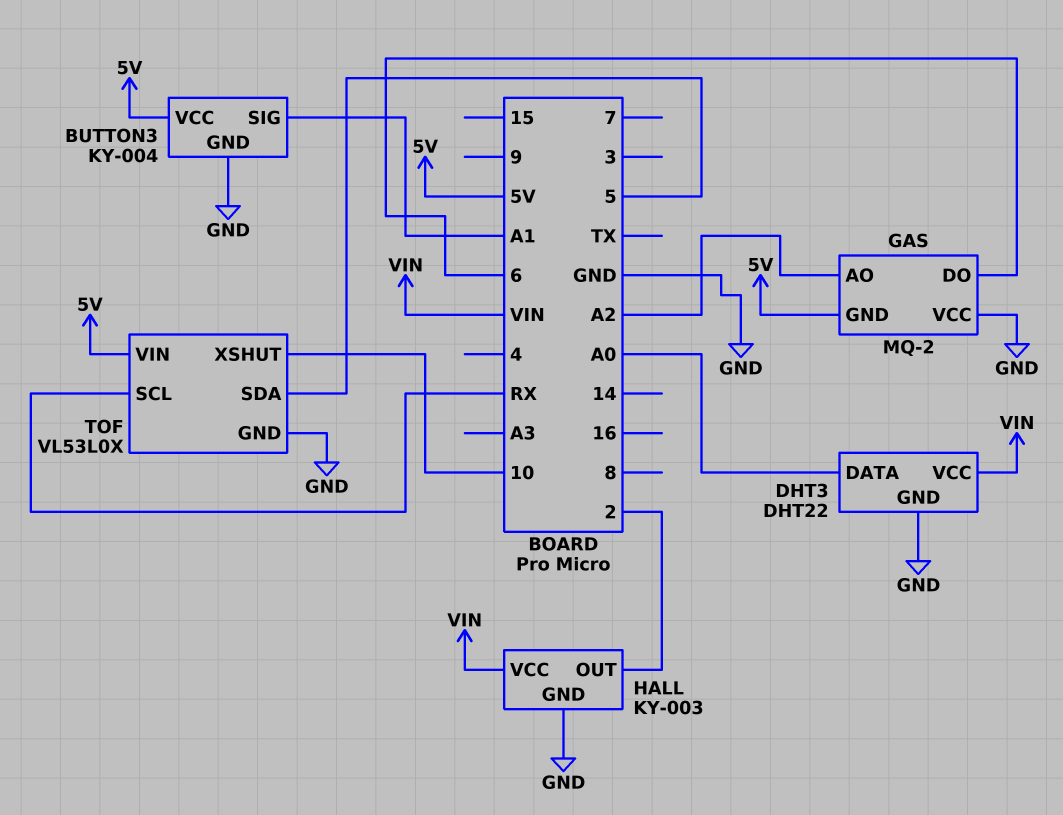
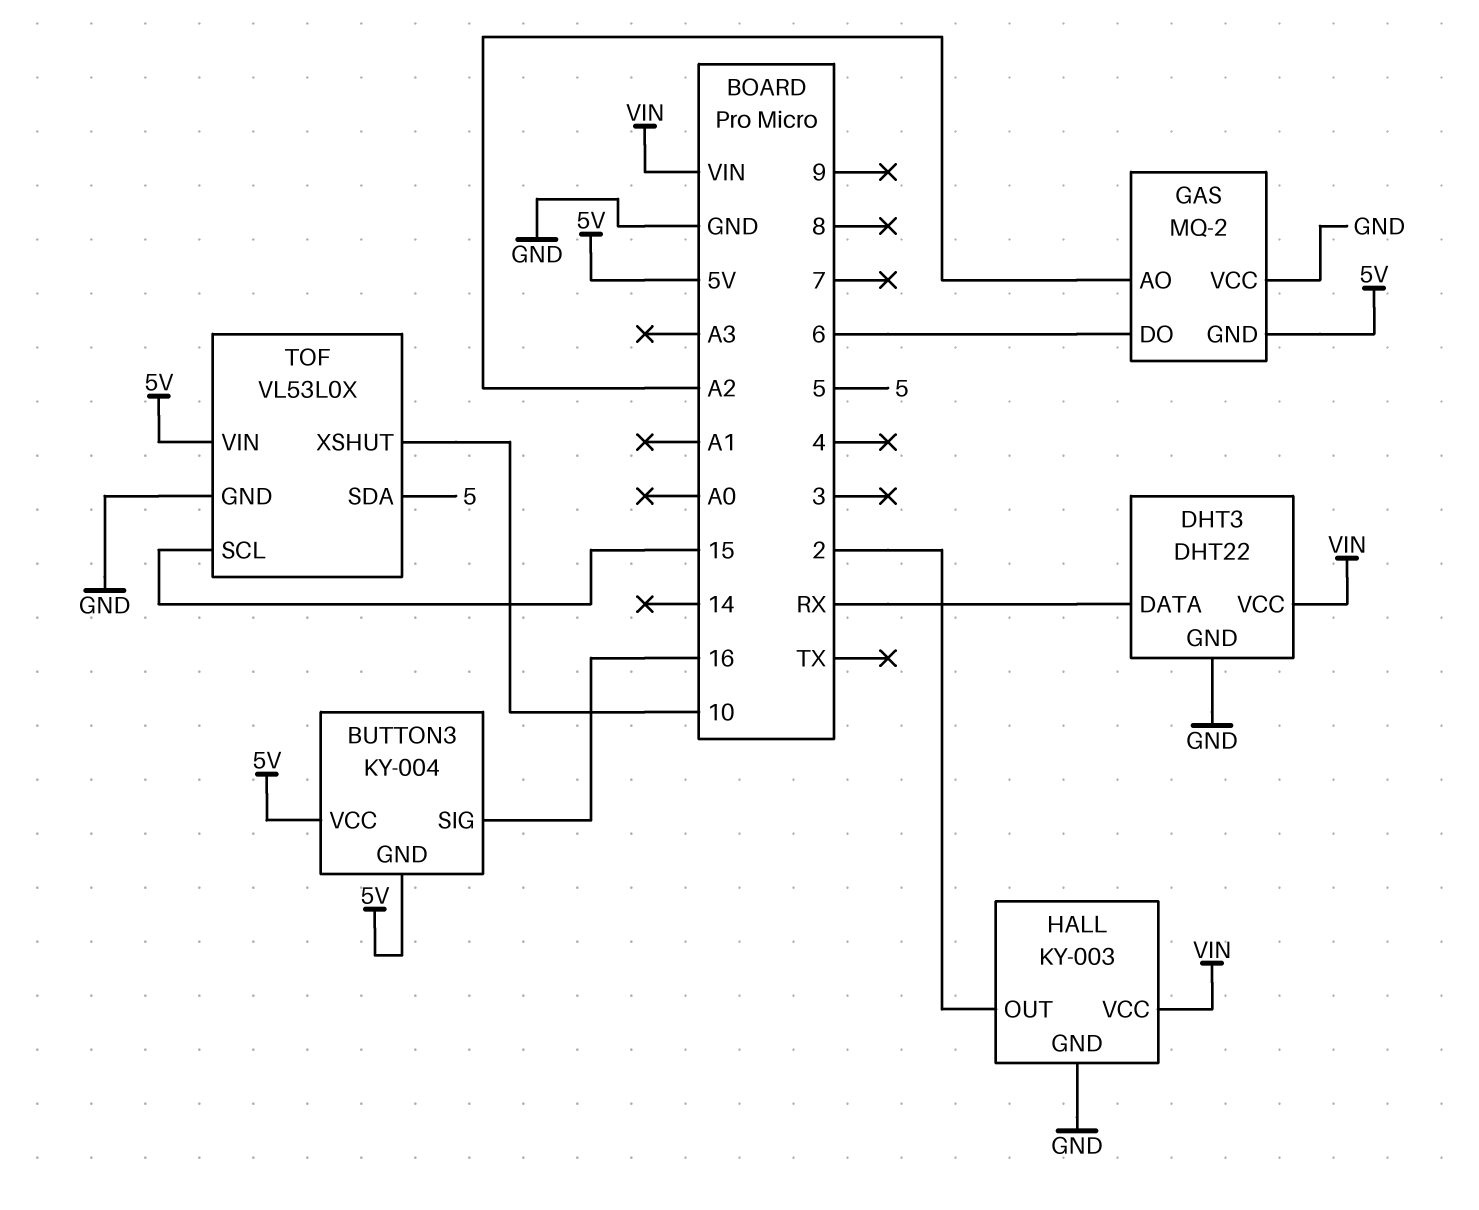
BUTTON3 pin GND: GND -> 5V
BUTTON3 pin SIG: A1 -> 16
DHT3 pin DATA: A0 -> RX
TOF pin SCL: RX -> 15

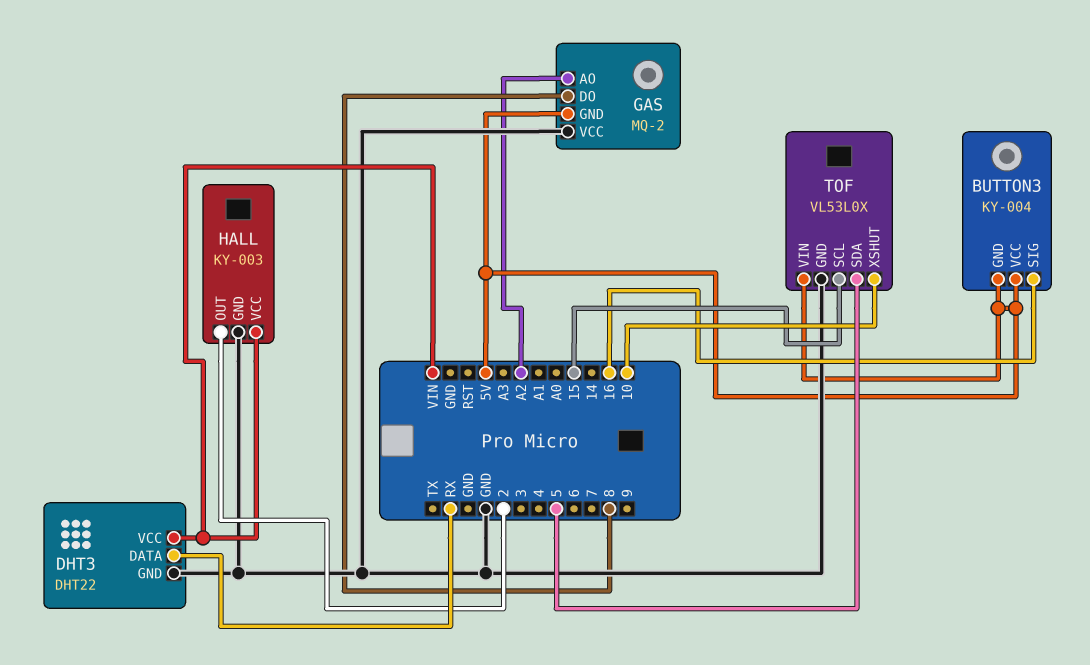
GAS pin DO: 6 -> 8

